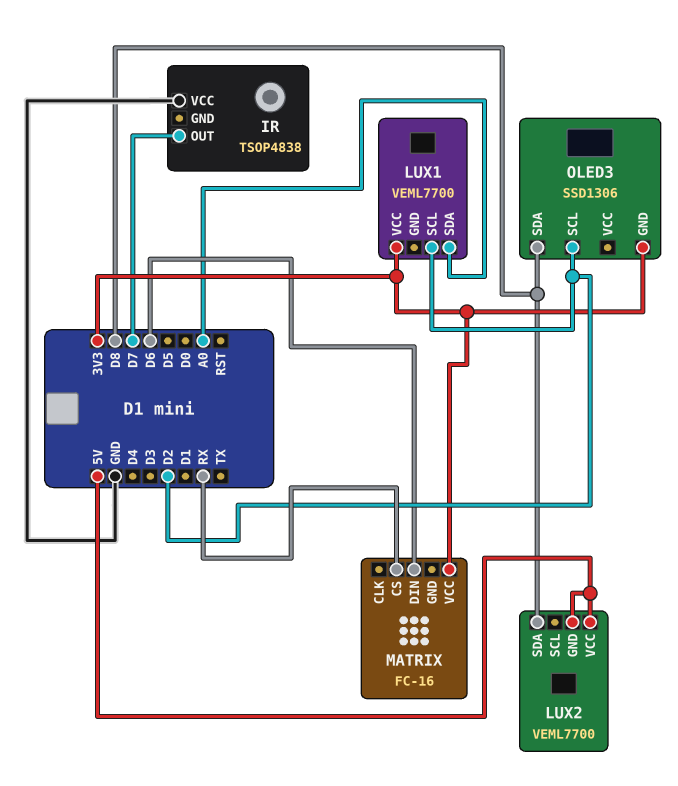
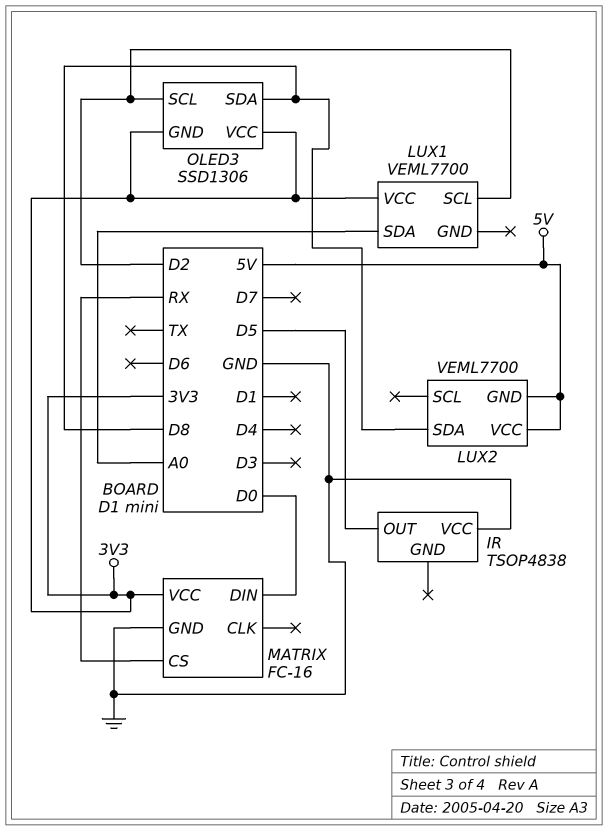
IR pin OUT: D7 -> D5
MATRIX pin DIN: D6 -> D0
MATRIX pin GND: none -> GND
OLED3 pin VCC: none -> 3V3

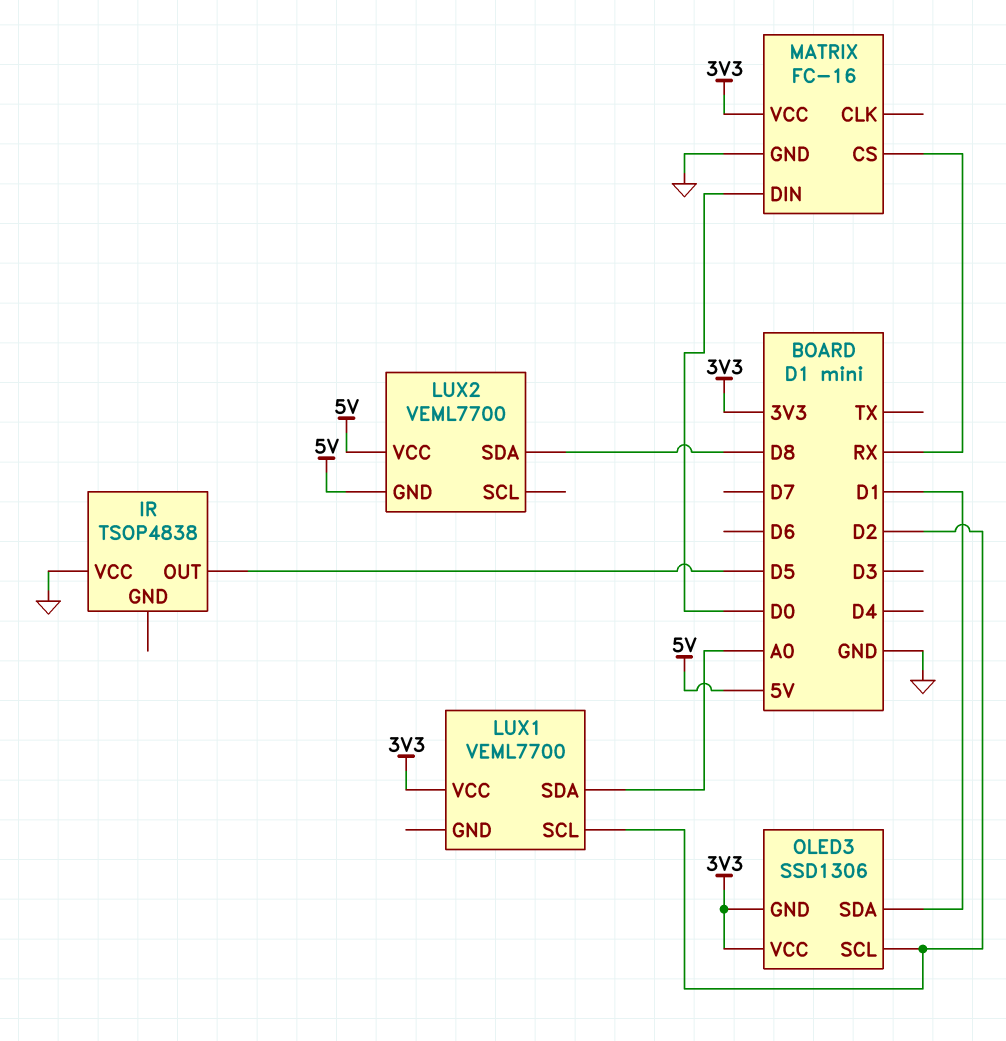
OLED3 pin SDA: D8 -> D1

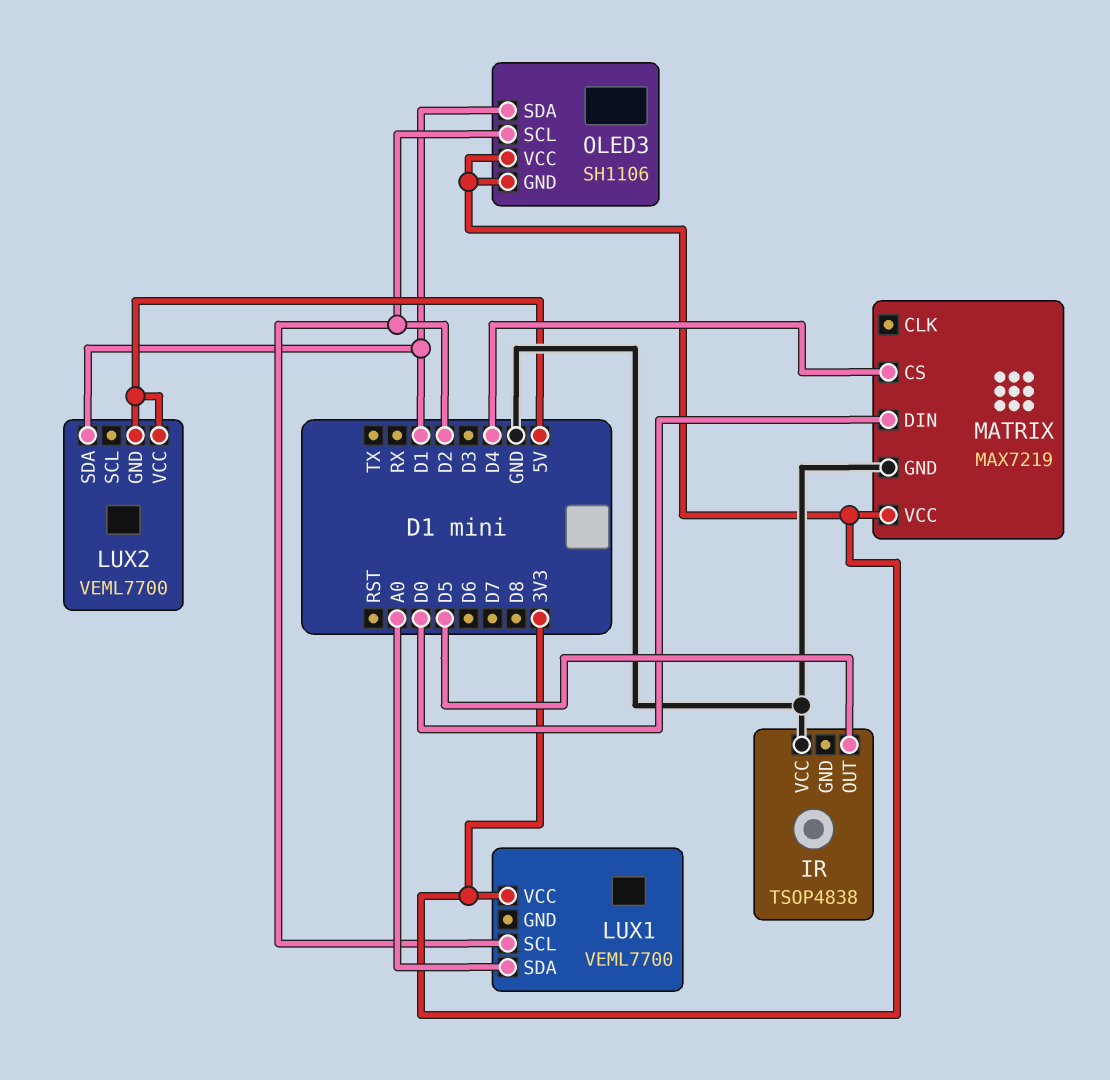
LUX2 pin SDA: D8 -> D1
MATRIX: FC-16 -> MAX7219
MATRIX pin CS: RX -> D4
OLED3: SSD1306 -> SH1106

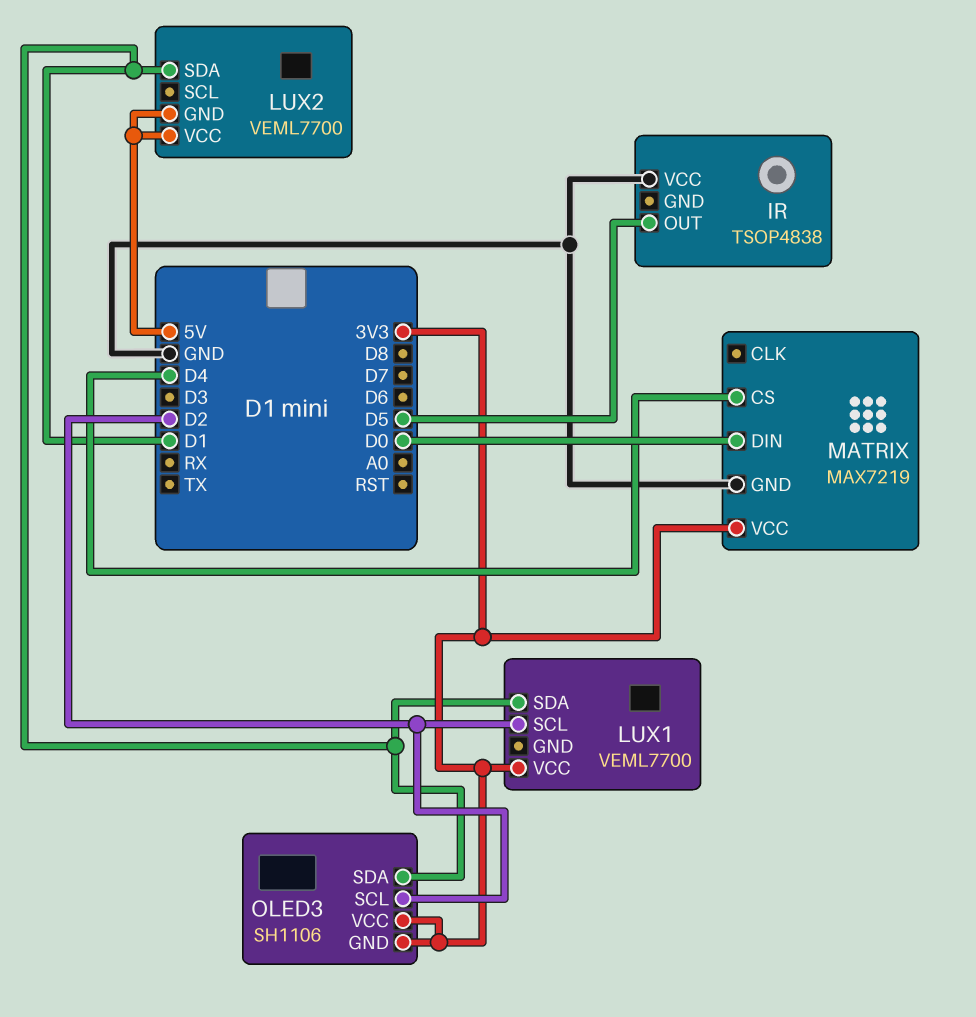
LUX1 pin SDA: A0 -> D1

